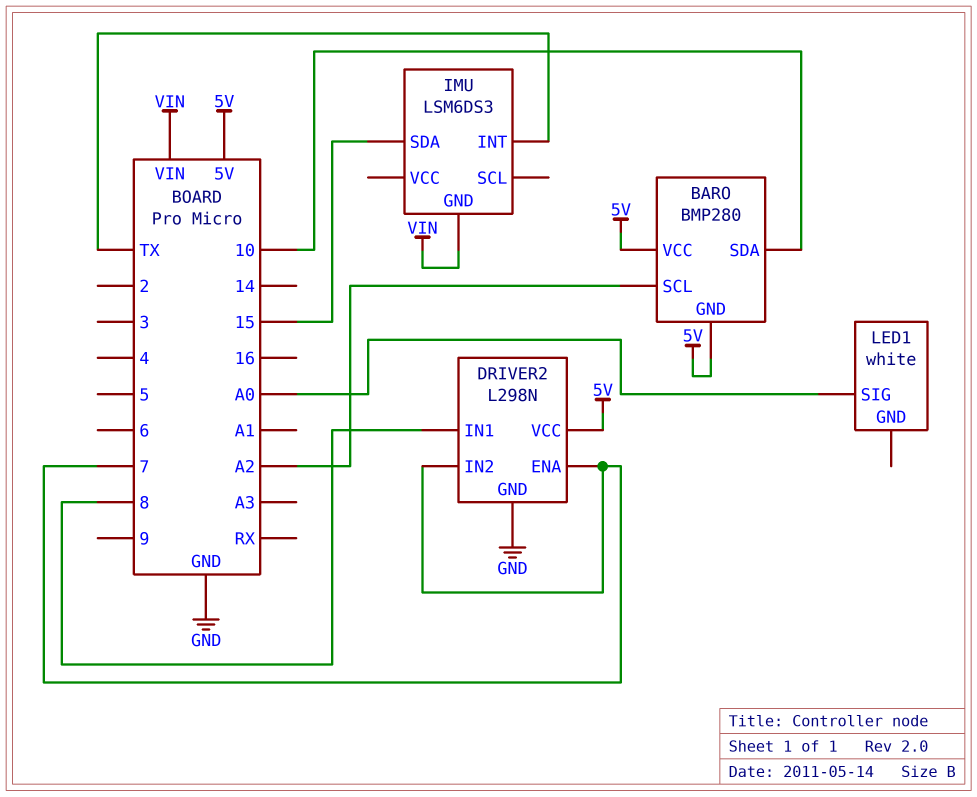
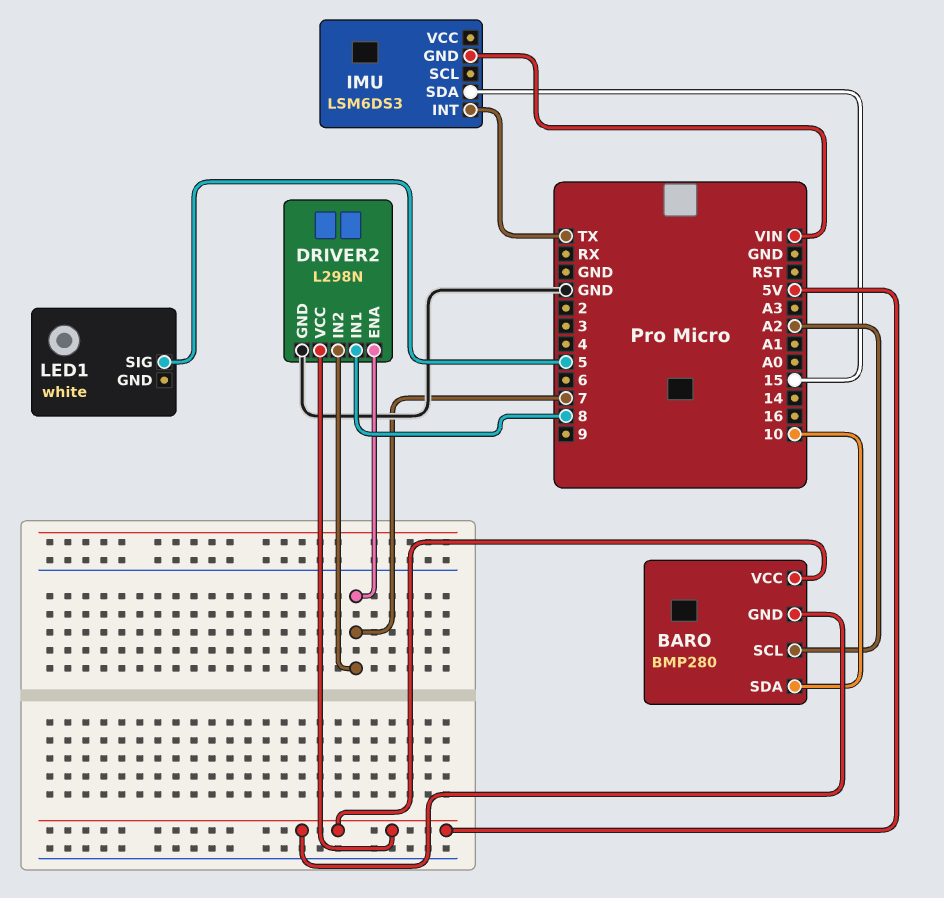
LED1 pin SIG: A0 -> 5

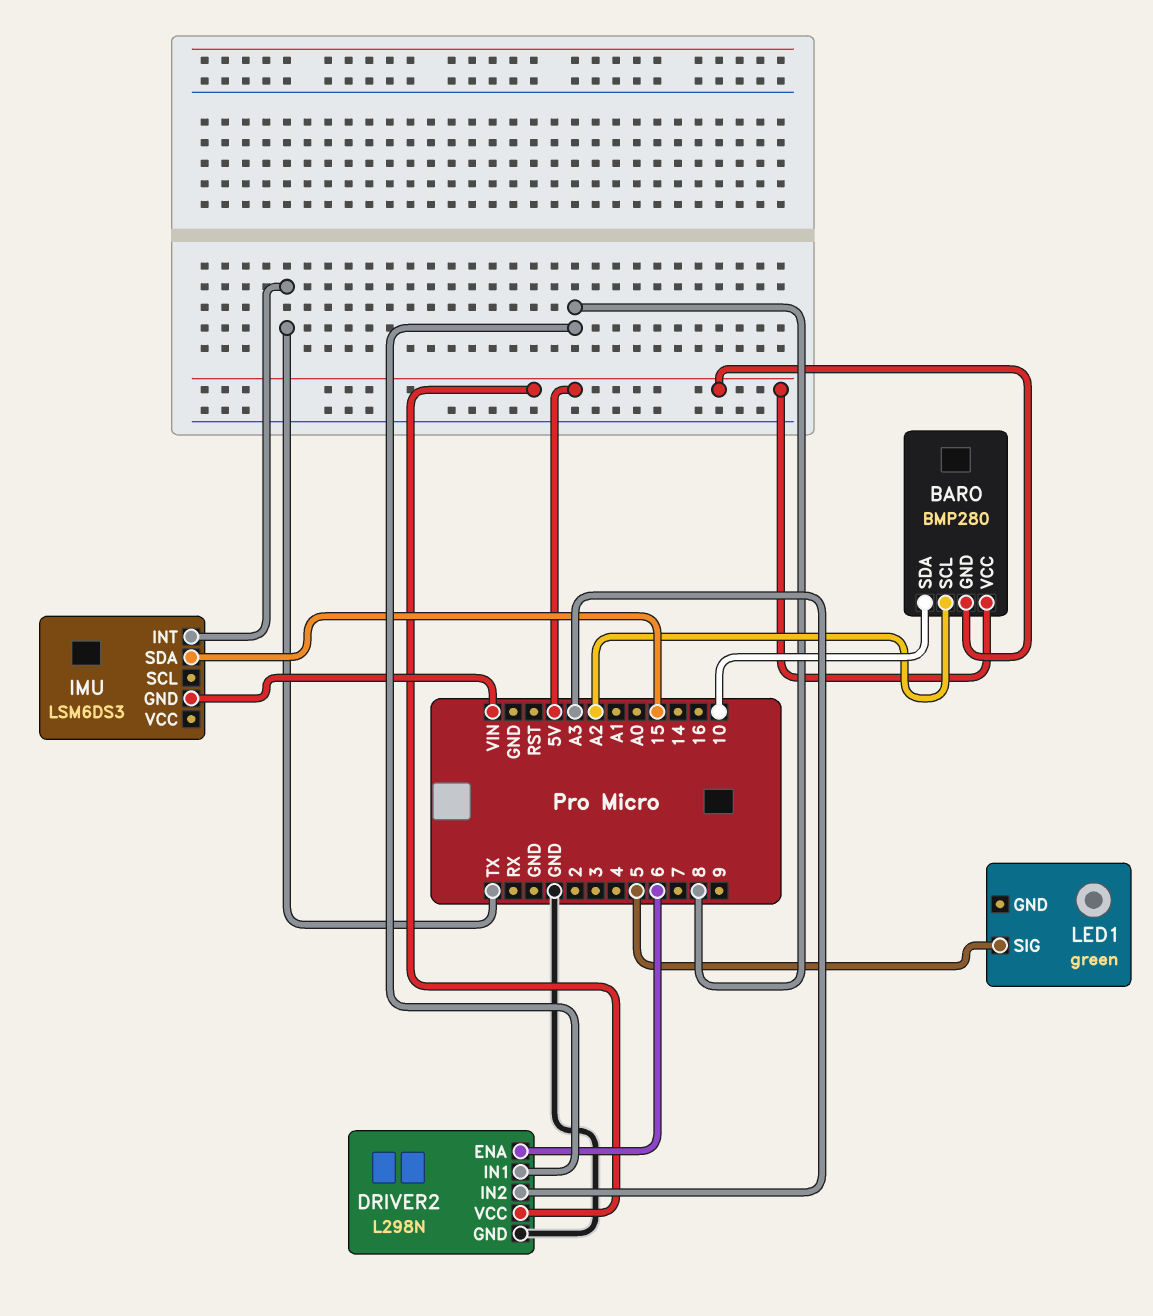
DRIVER2 pin ENA: 7 -> 6
DRIVER2 pin IN2: 7 -> A3
LED1: white -> green

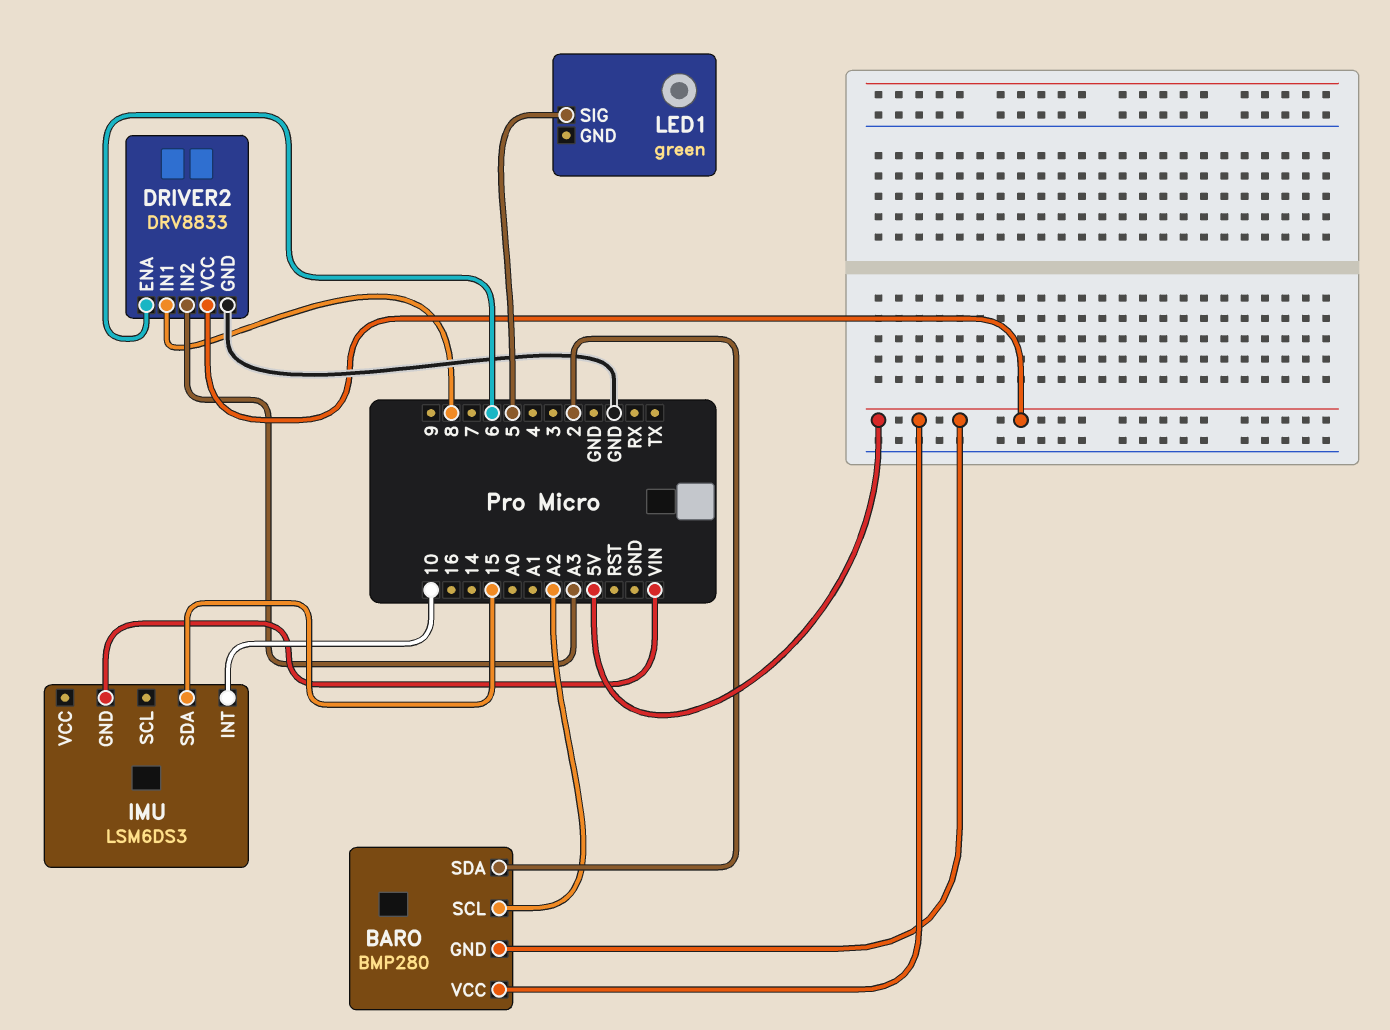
BARO pin SDA: 10 -> 2
DRIVER2: L298N -> DRV8833
IMU pin INT: TX -> 10

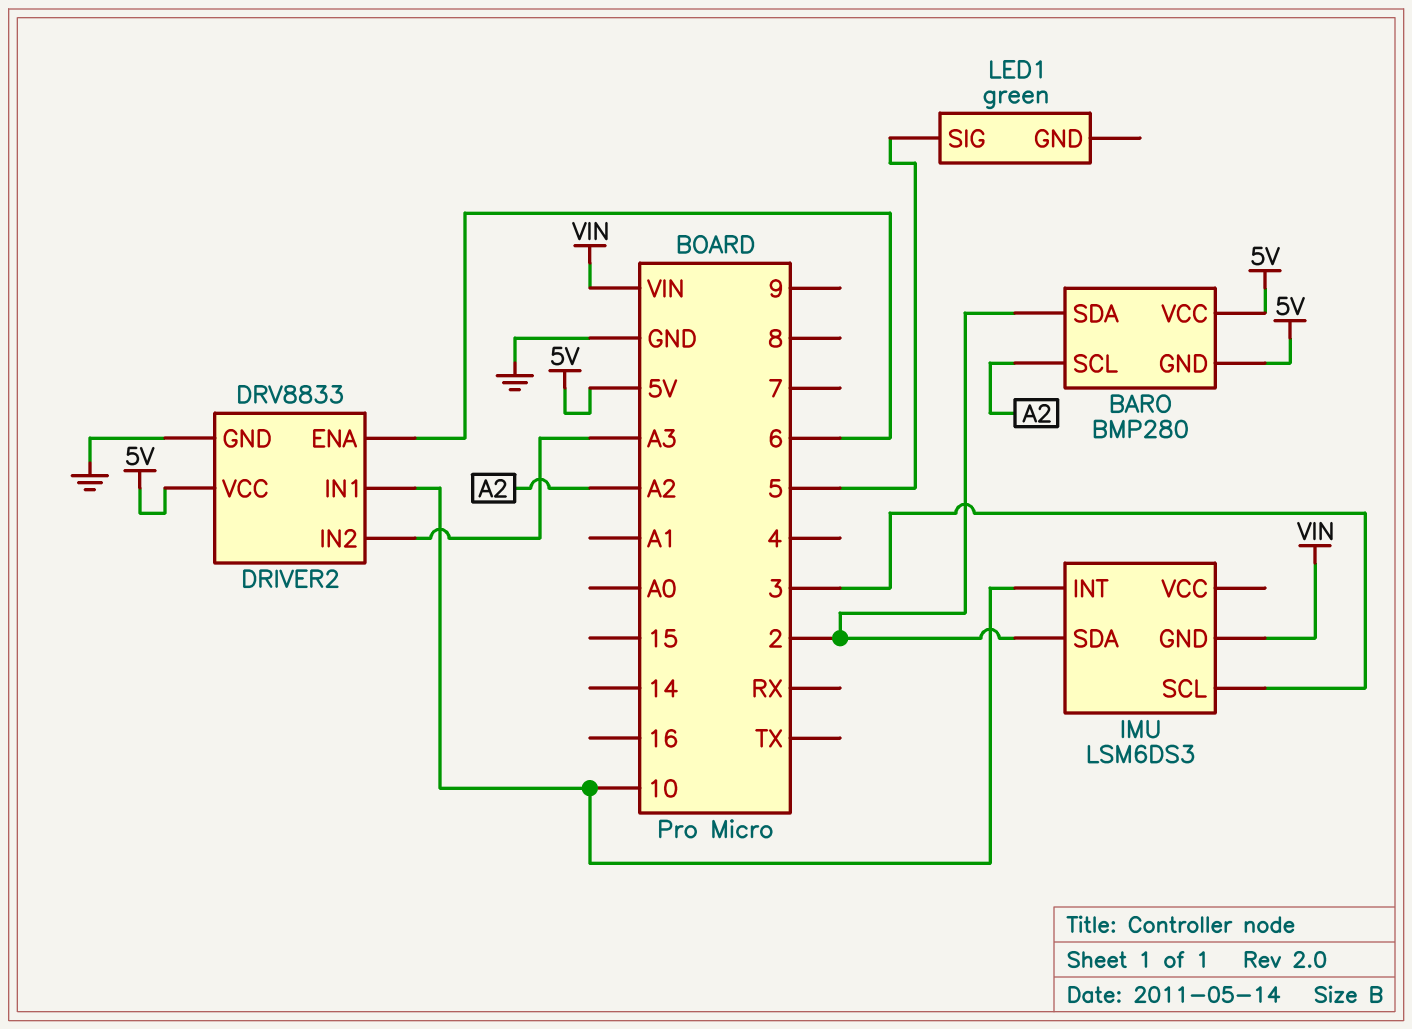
DRIVER2 pin IN1: 8 -> 10
IMU pin SCL: none -> 3
IMU pin SDA: 15 -> 2

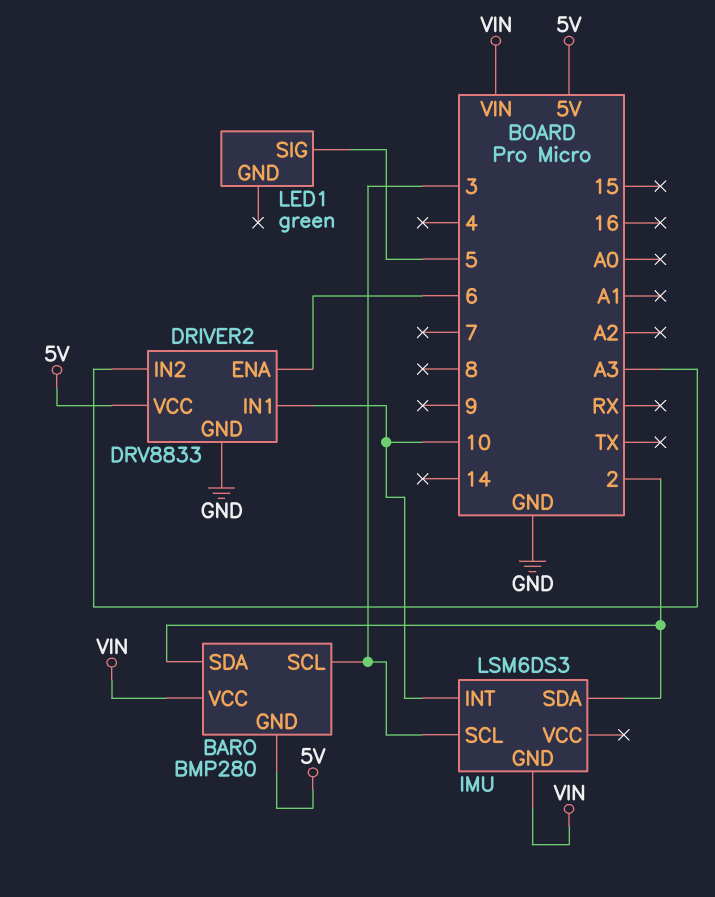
BARO pin SCL: A2 -> 3
BARO pin VCC: 5V -> VIN

